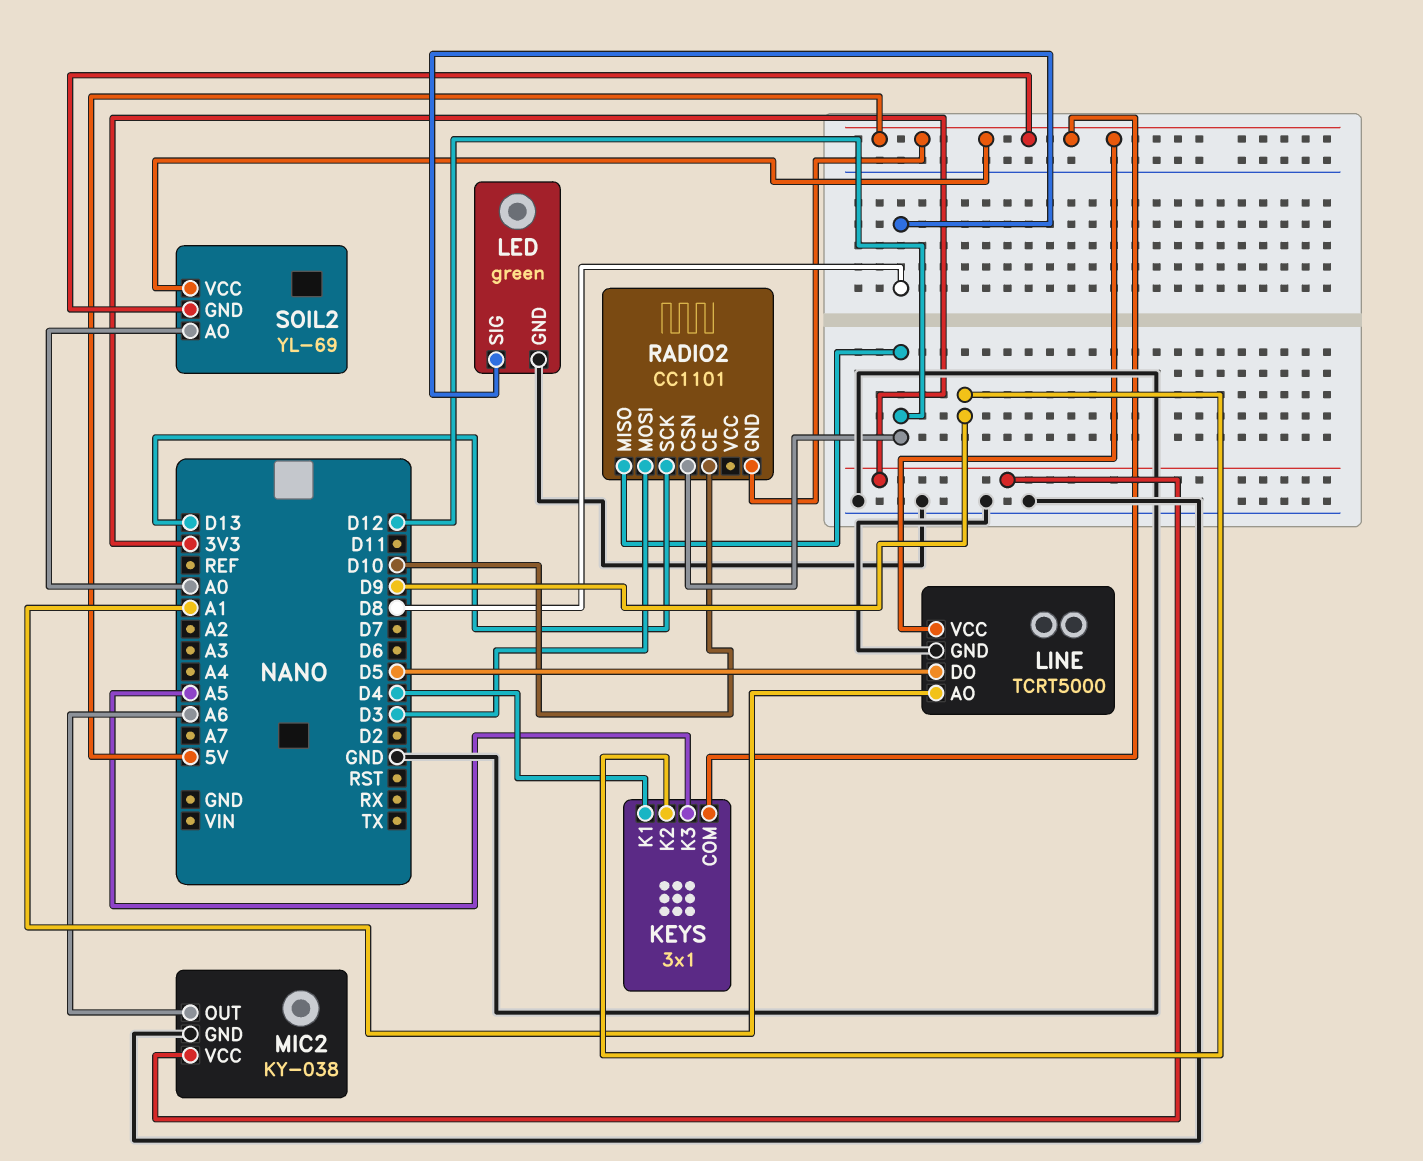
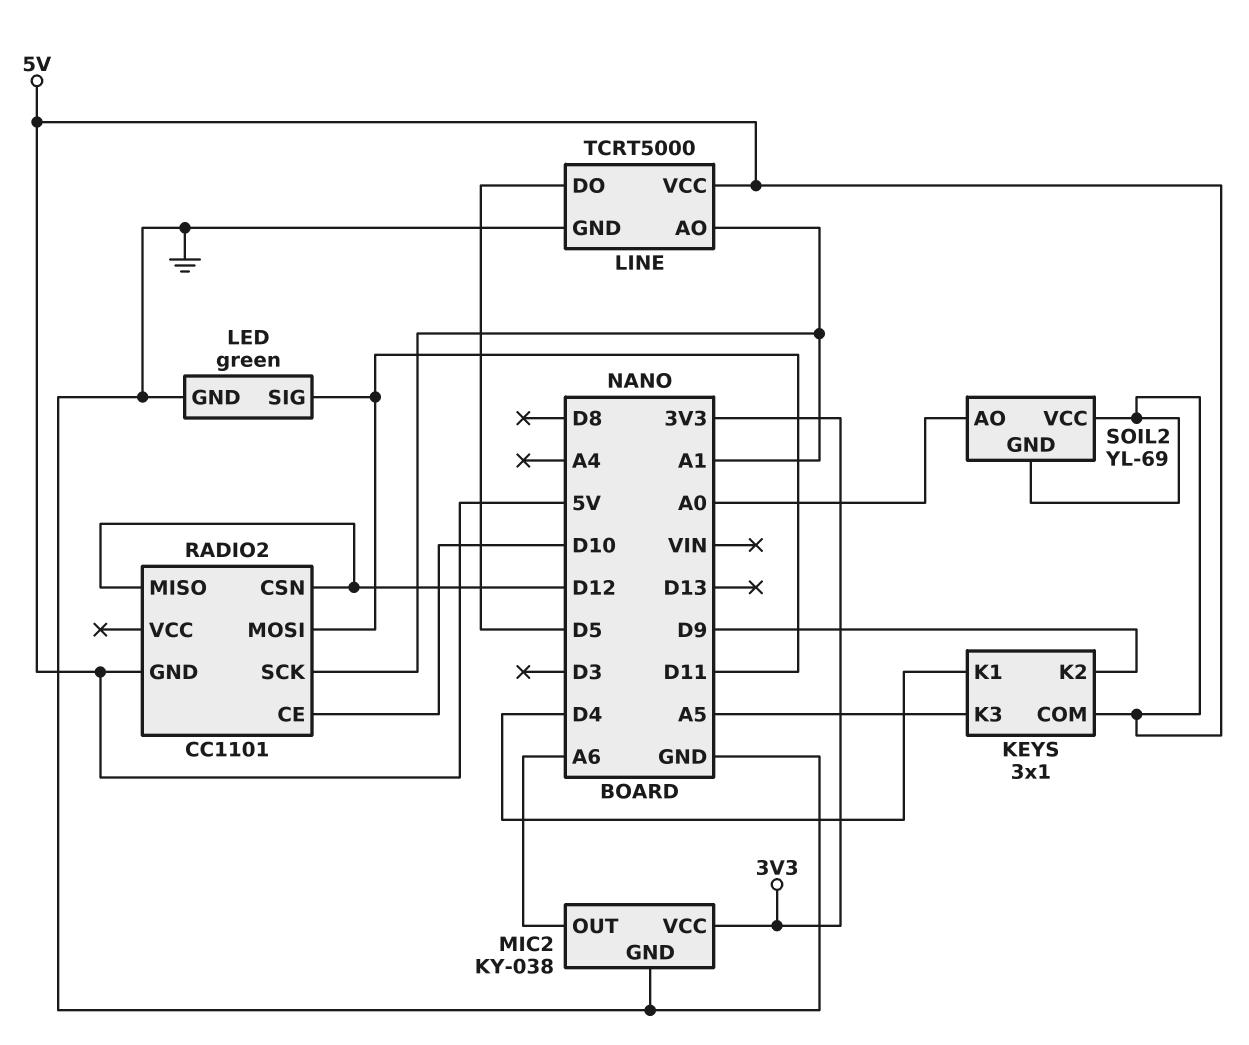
LED pin SIG: D8 -> D11
RADIO2 pin MOSI: D3 -> D11
RADIO2 pin SCK: D13 -> A1

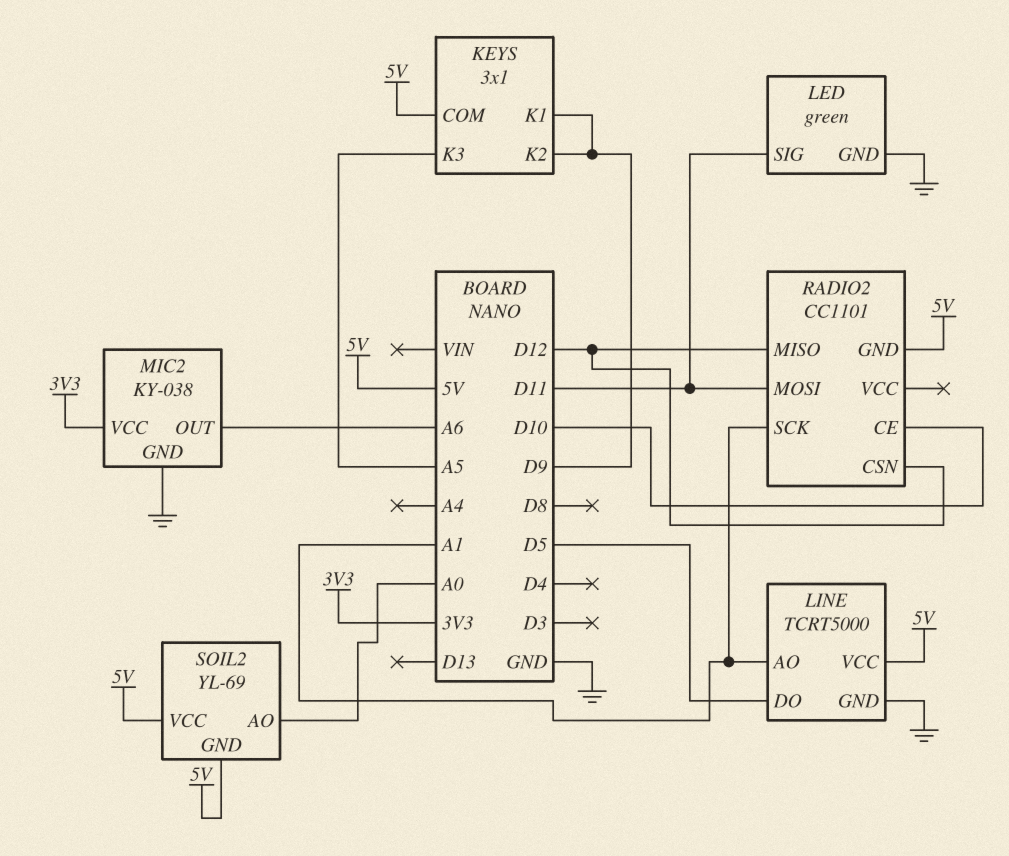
KEYS pin K1: D4 -> D9

